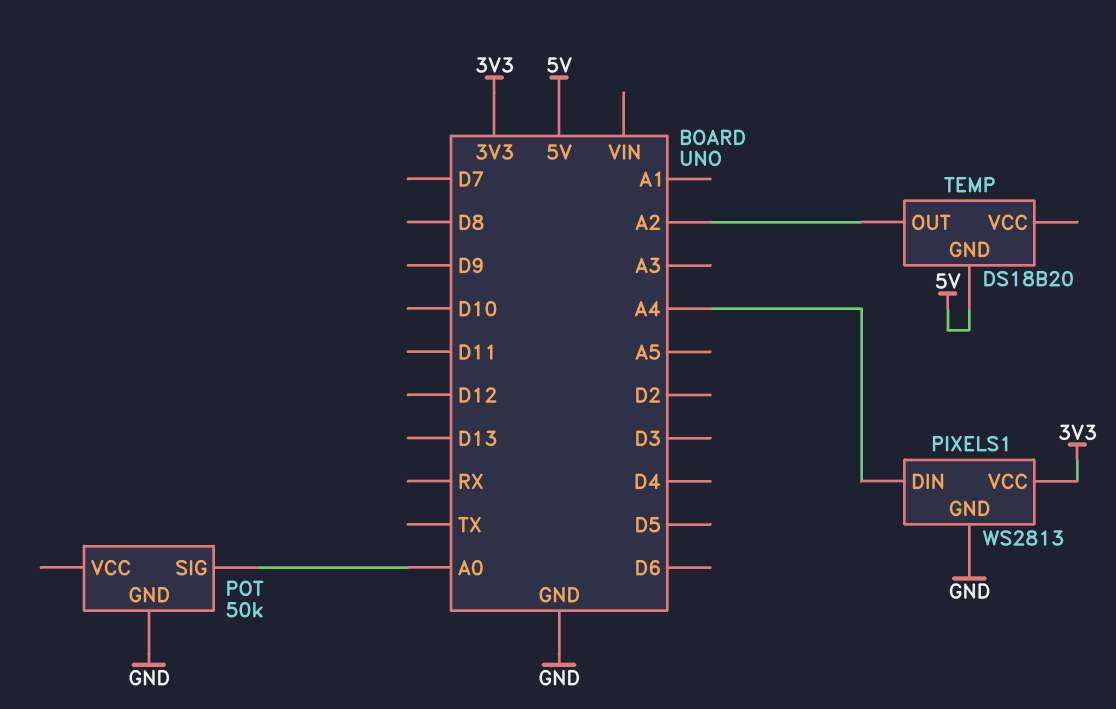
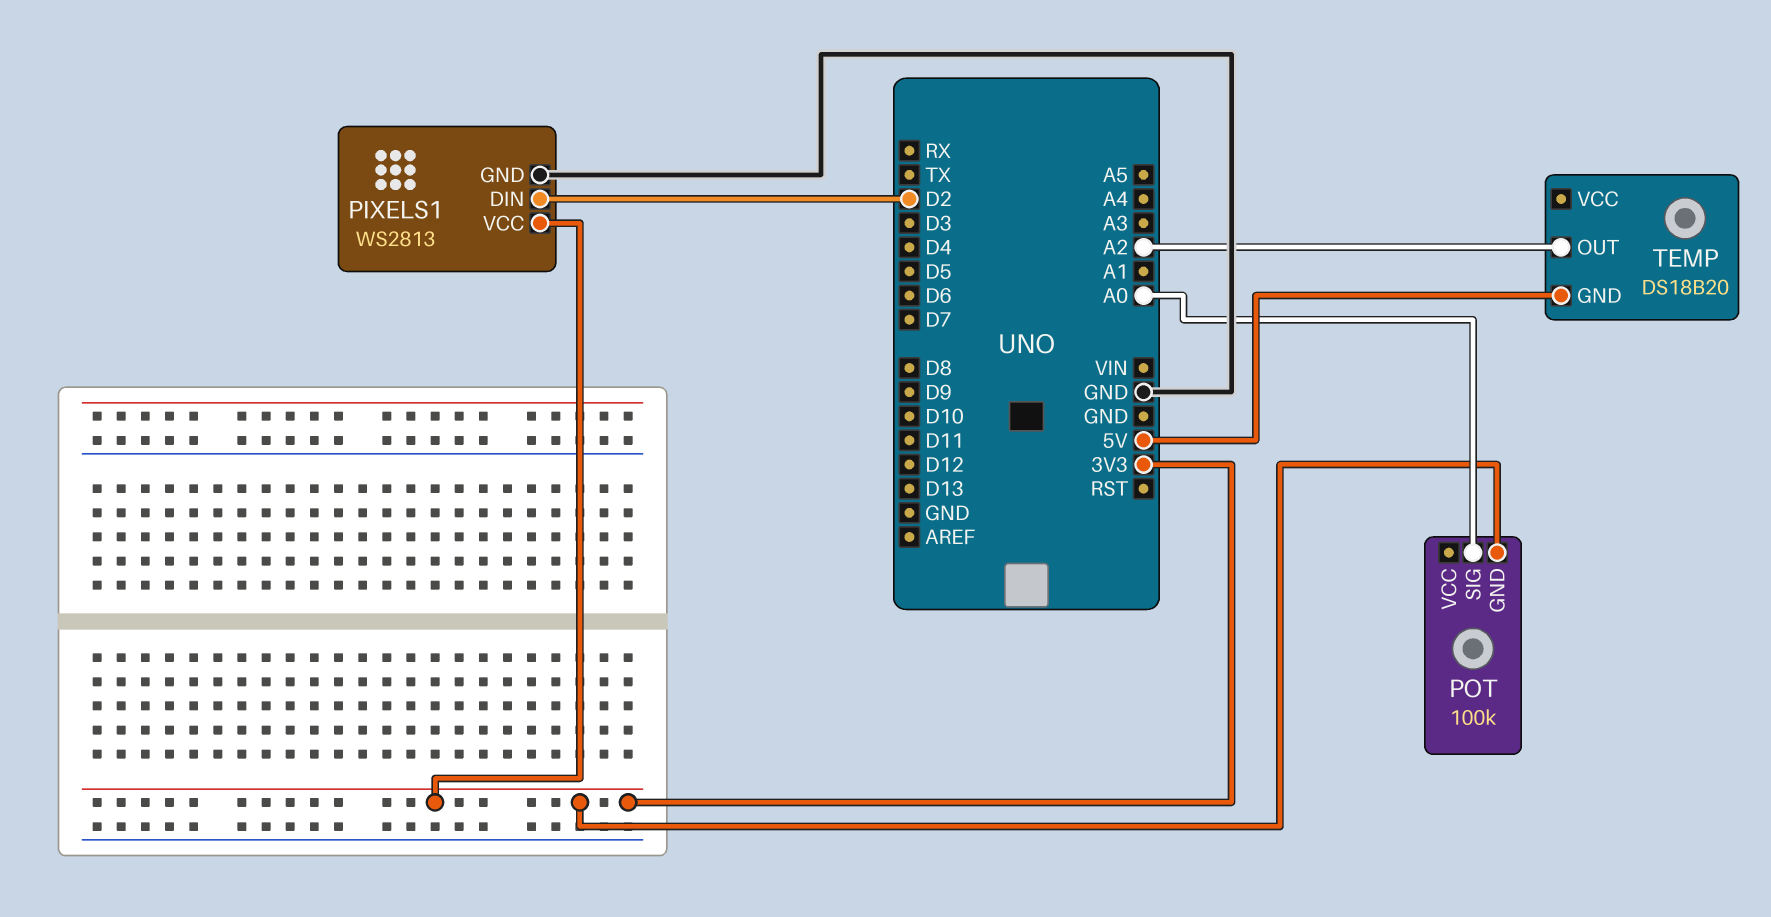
PIXELS1 pin DIN: A4 -> D2
POT: 50k -> 100k
POT pin GND: GND -> 3V3

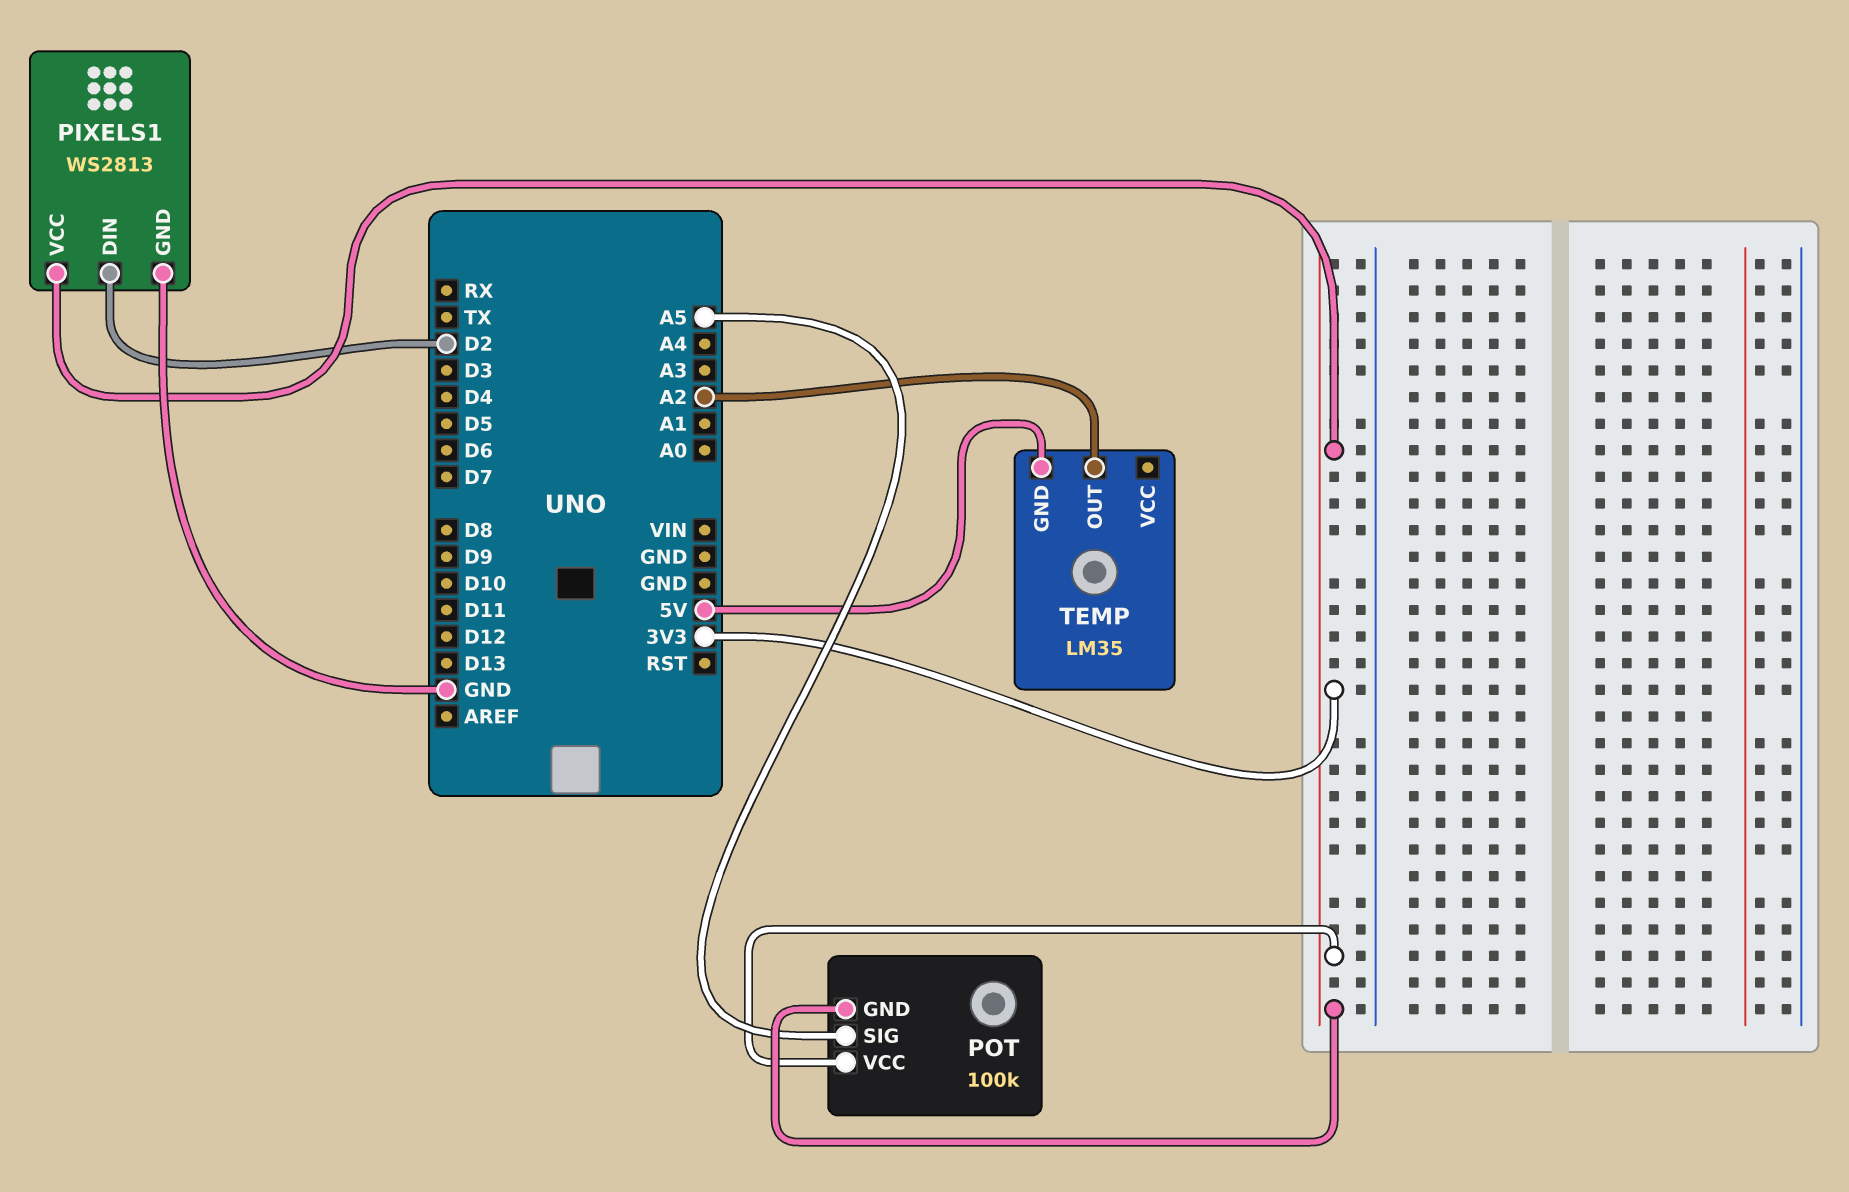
POT pin SIG: A0 -> A5
POT pin VCC: none -> 3V3
TEMP: DS18B20 -> LM35

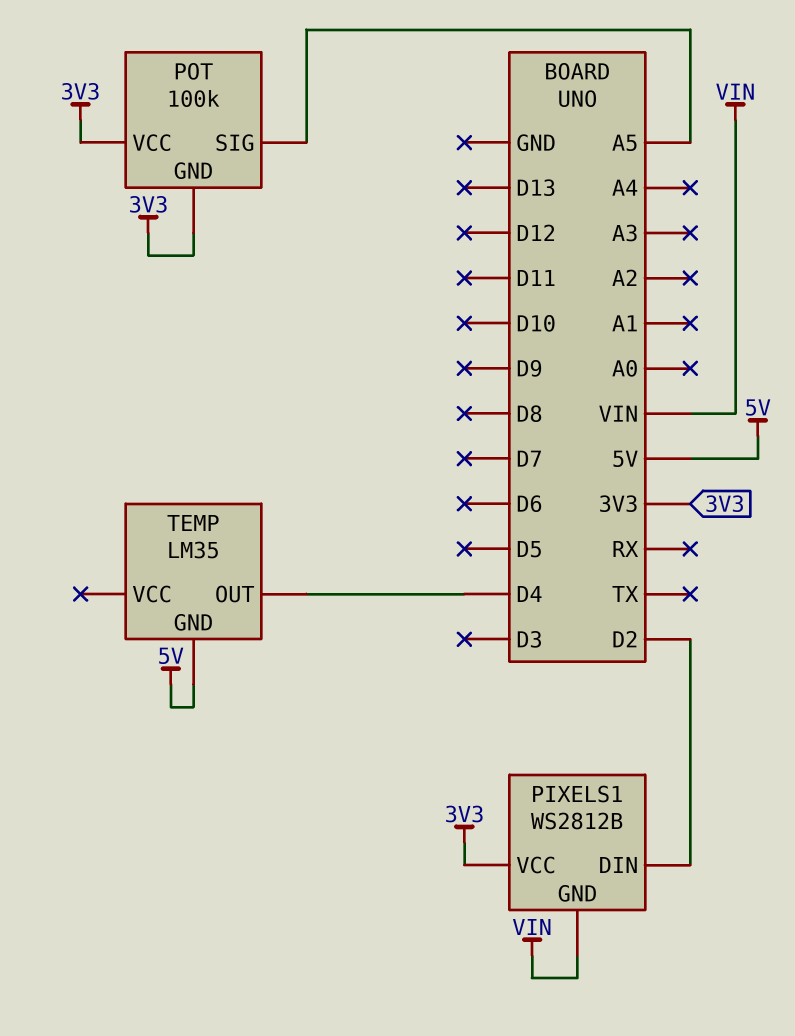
PIXELS1: WS2813 -> WS2812B
PIXELS1 pin GND: GND -> VIN
TEMP pin OUT: A2 -> D4

